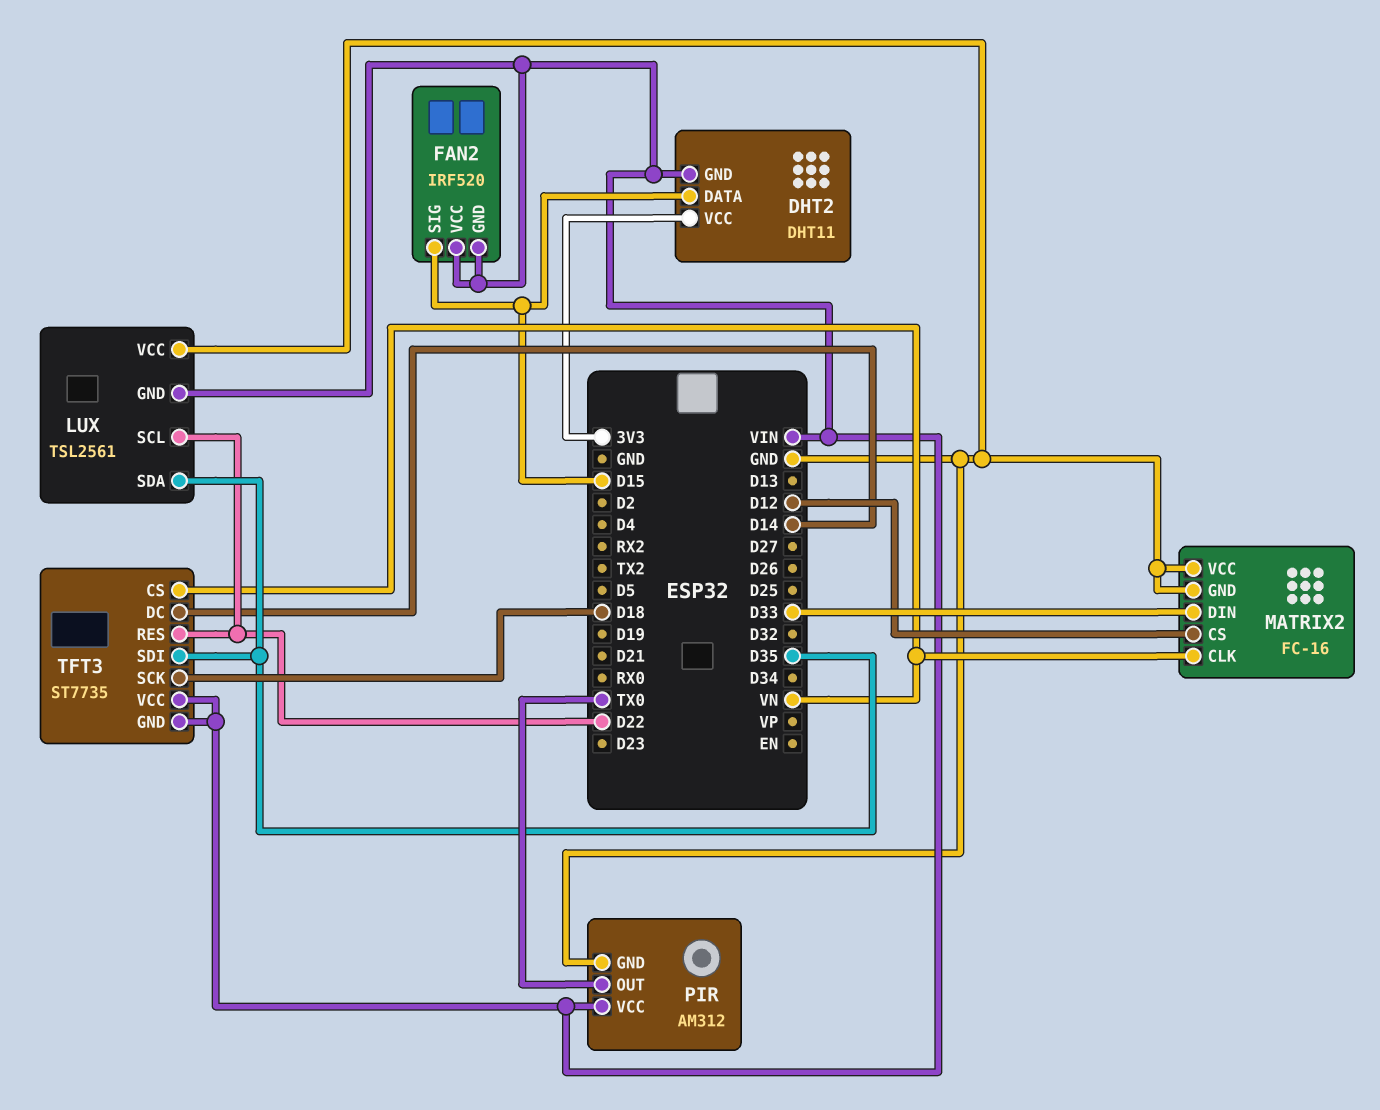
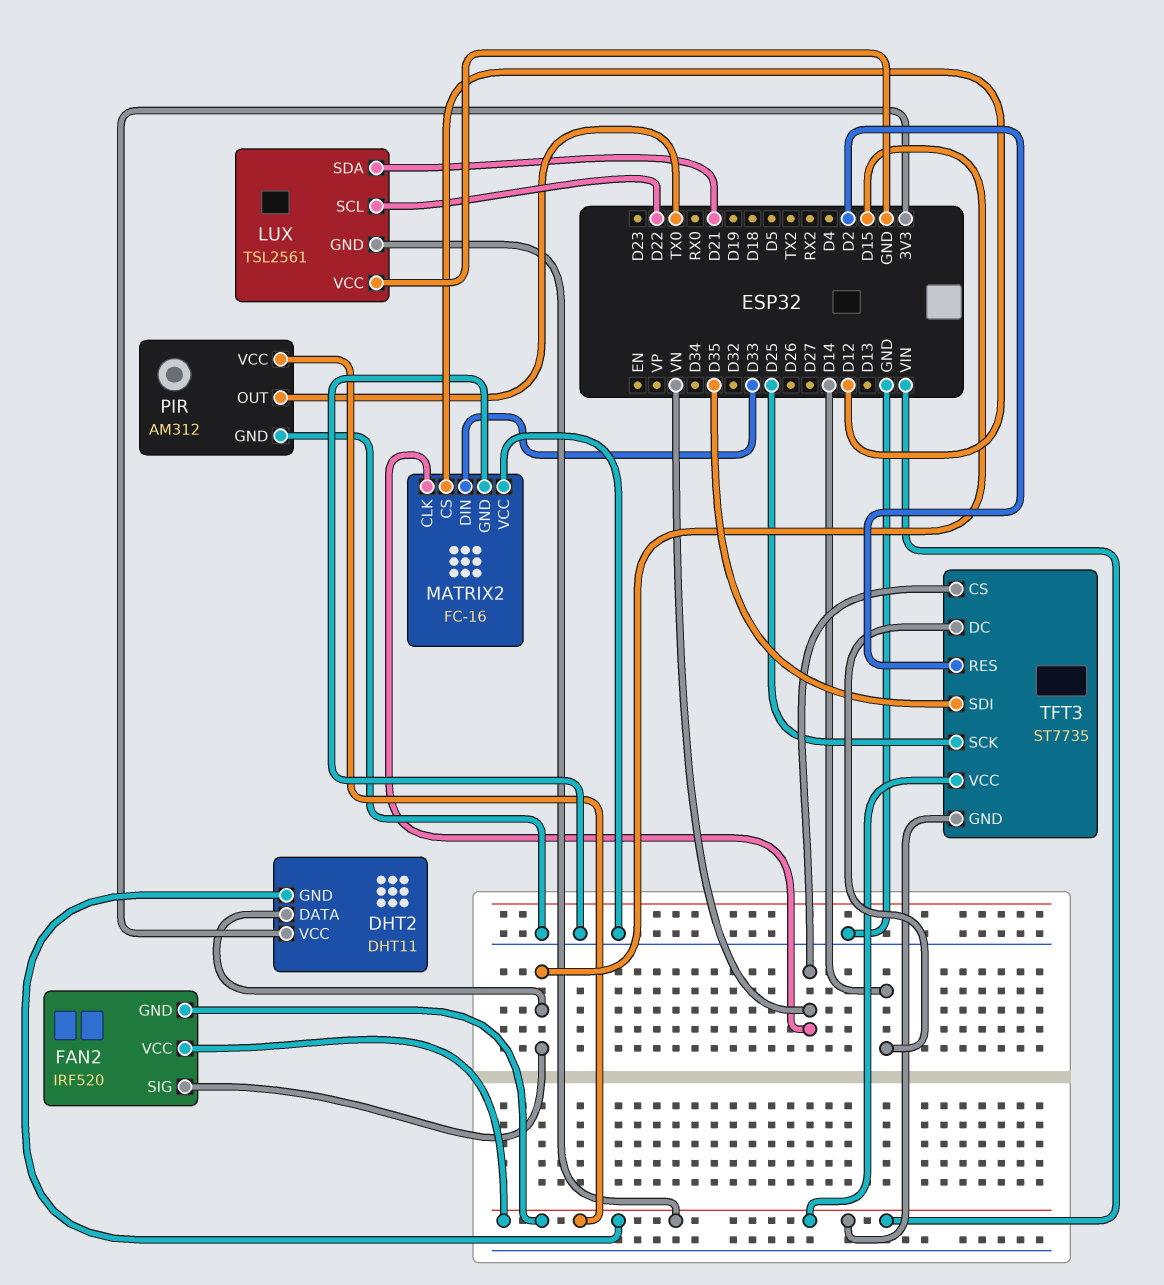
LUX pin SDA: D35 -> D21
TFT3 pin RES: D22 -> D2
TFT3 pin SCK: D18 -> D25

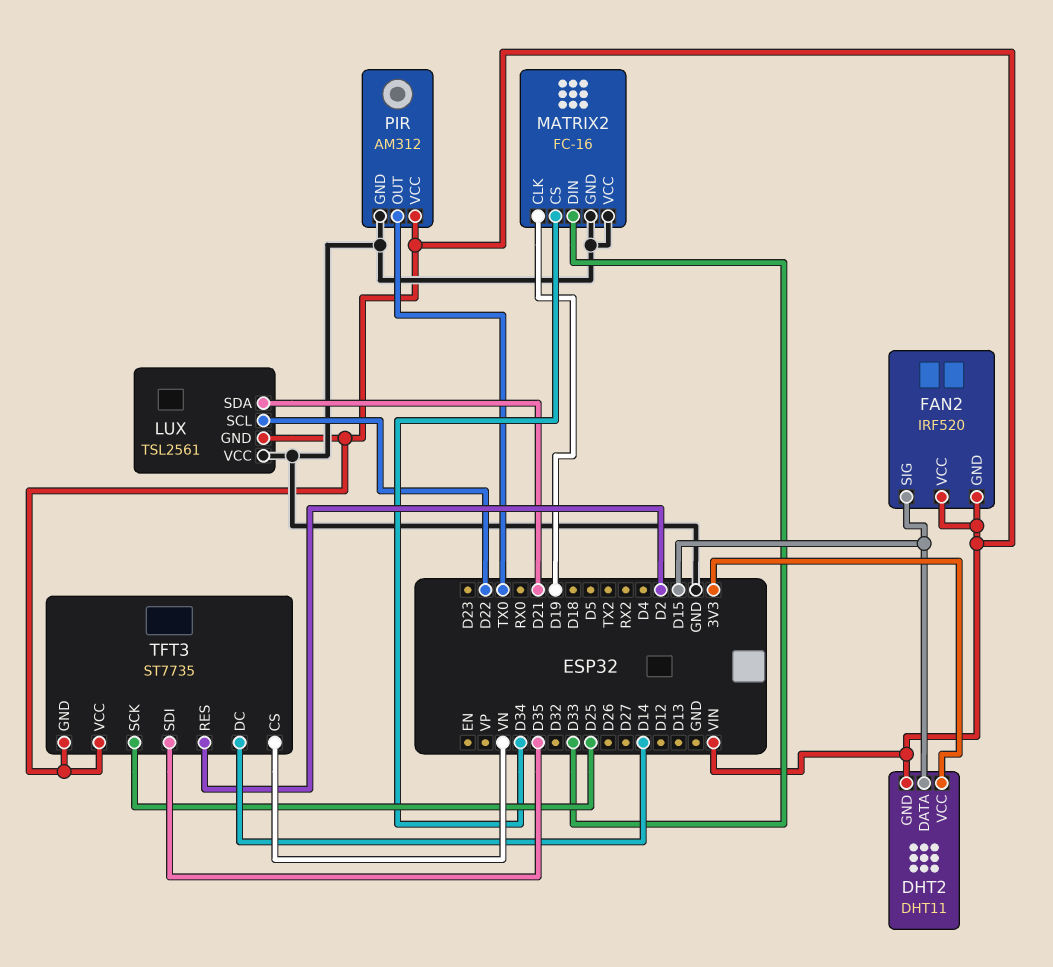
MATRIX2 pin CLK: VN -> D19
MATRIX2 pin CS: D12 -> D34

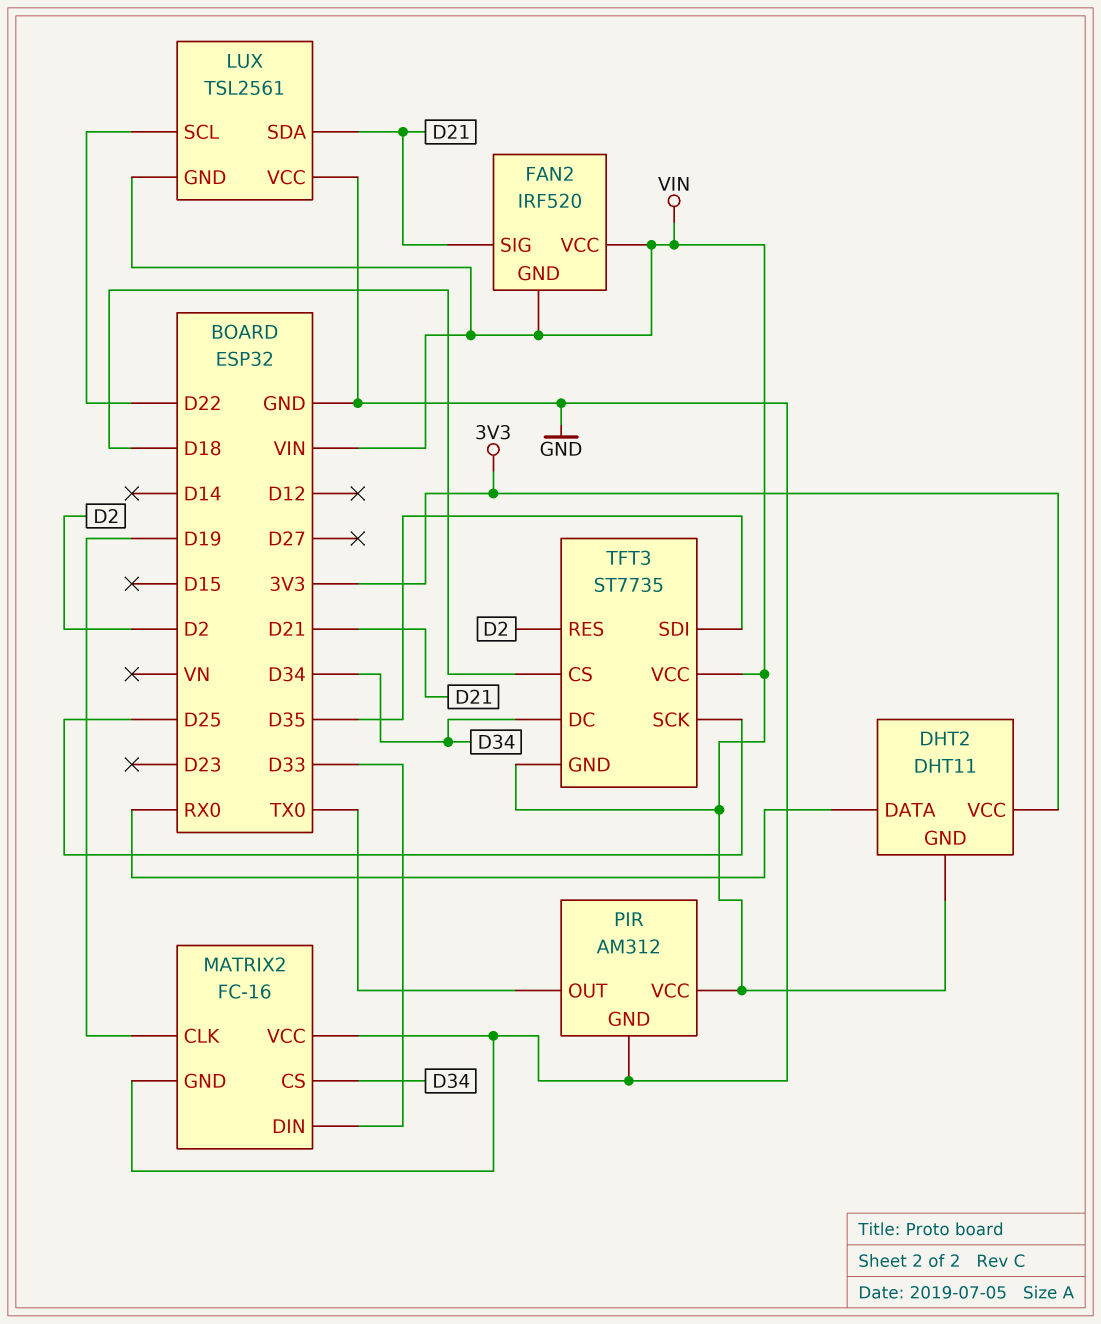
DHT2 pin DATA: D15 -> RX0
FAN2 pin SIG: D15 -> D21
TFT3 pin CS: VN -> D18
TFT3 pin DC: D14 -> D34

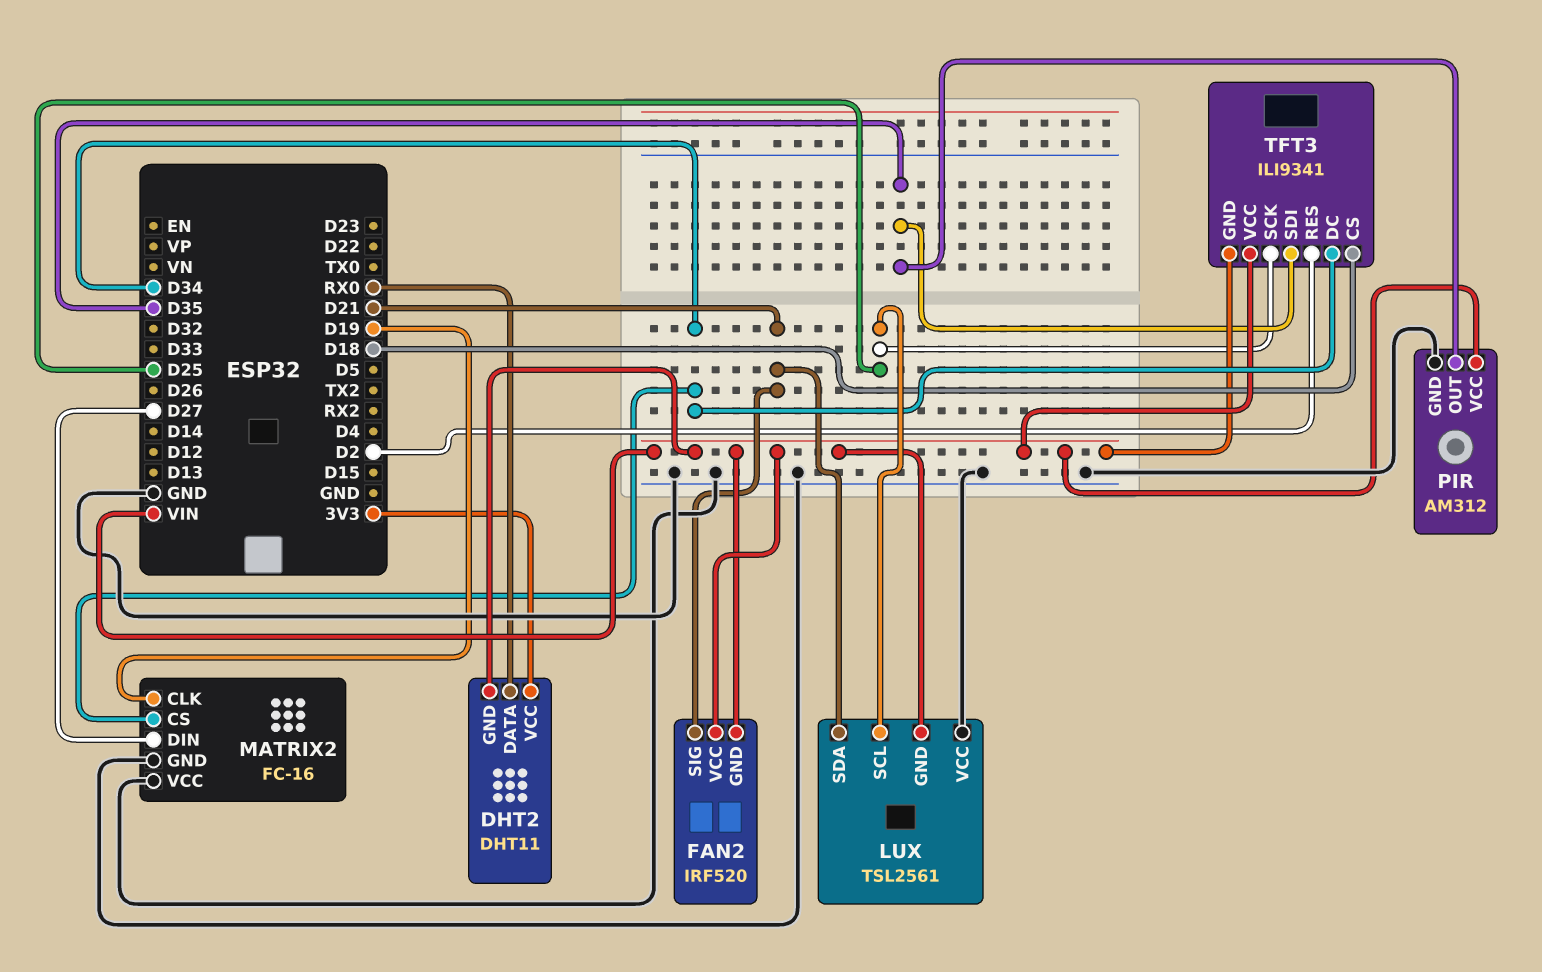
LUX pin SCL: D22 -> D25
MATRIX2 pin DIN: D33 -> D27
PIR pin OUT: TX0 -> D35
TFT3: ST7735 -> ILI9341

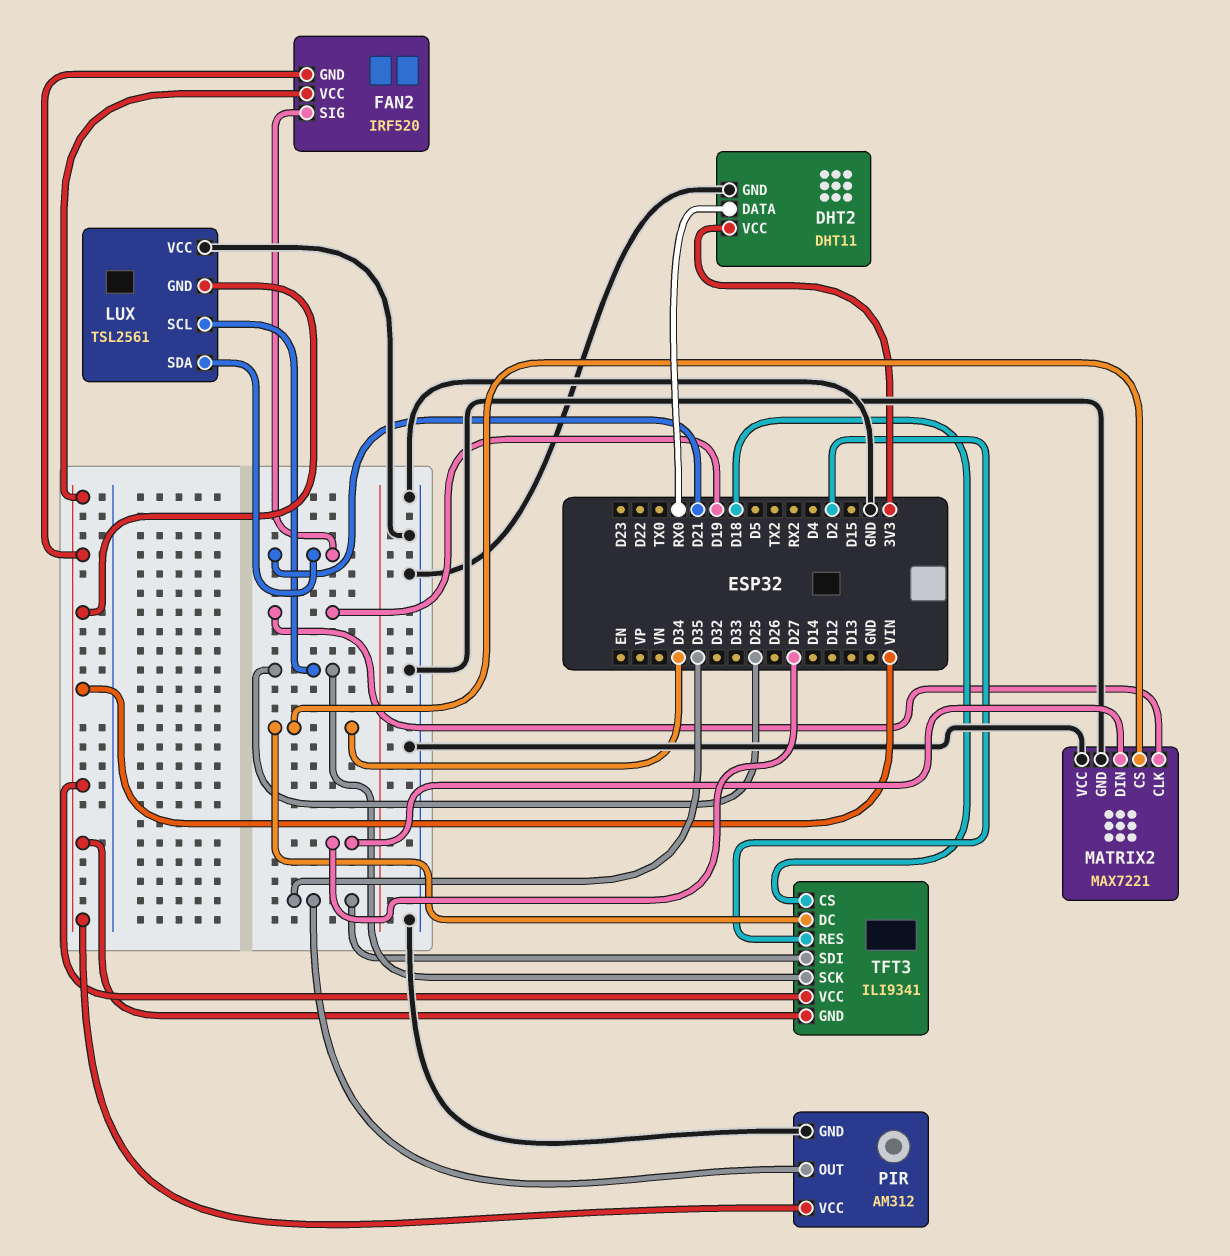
DHT2 pin GND: VIN -> GND
MATRIX2: FC-16 -> MAX7221

